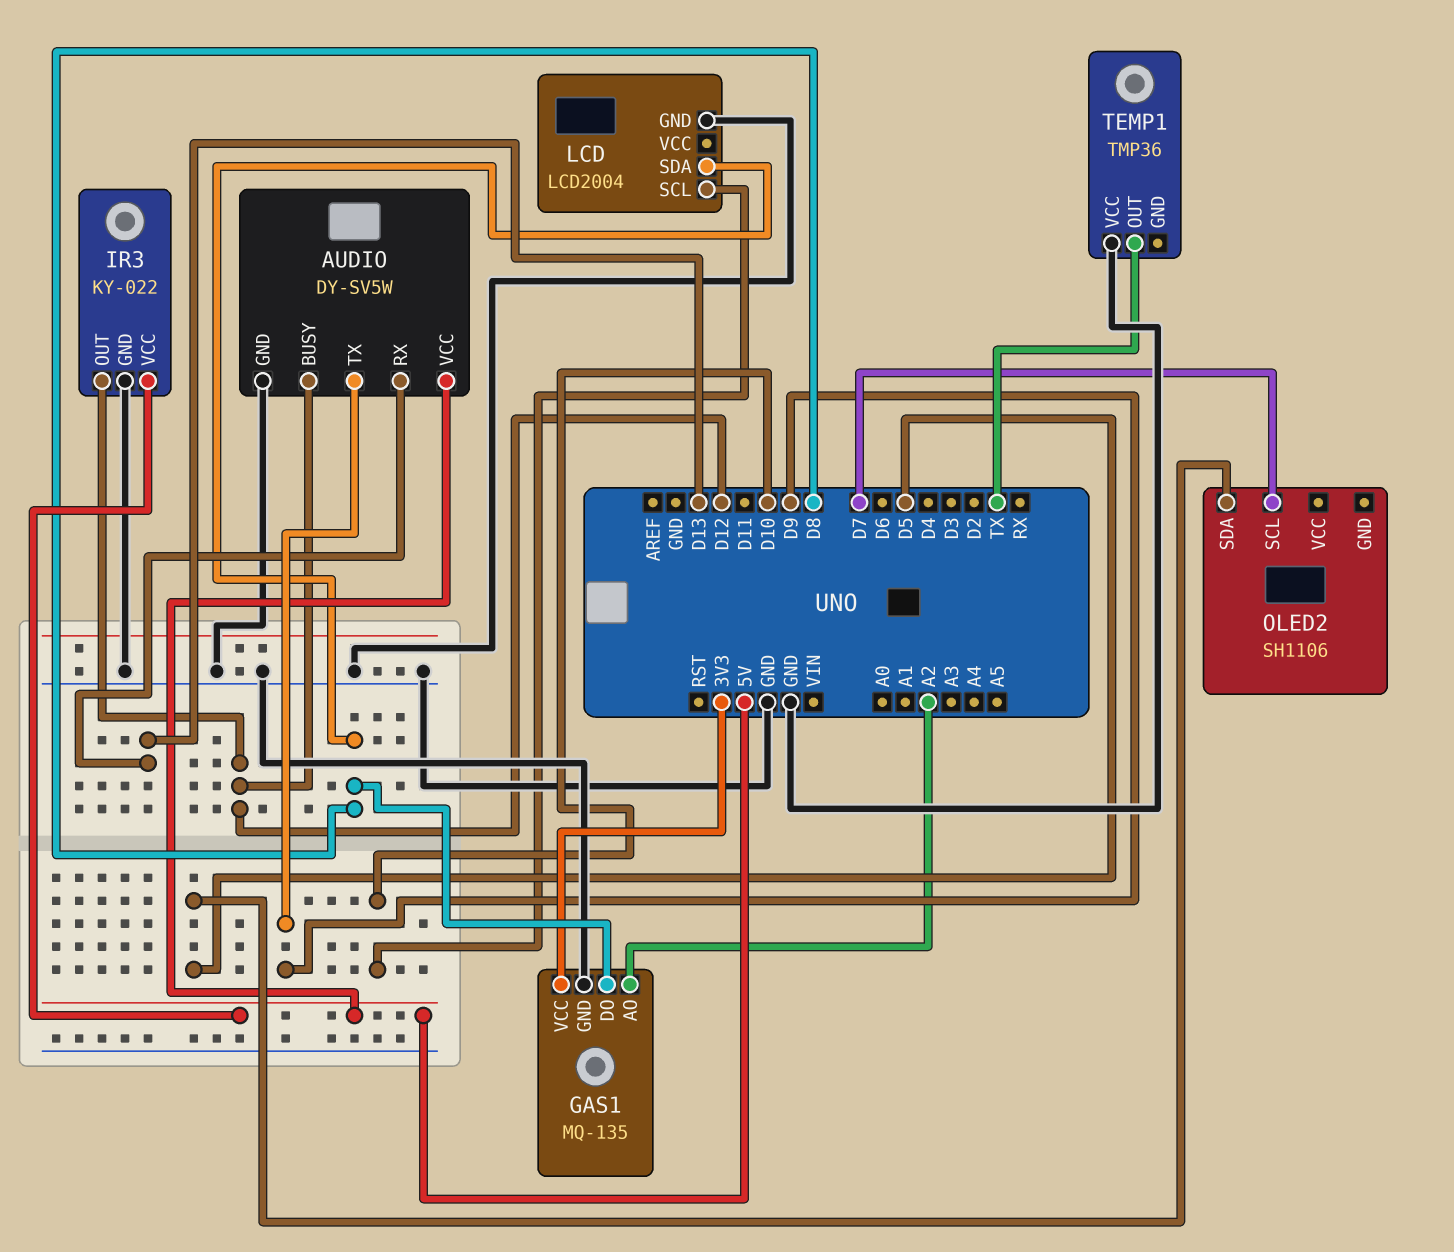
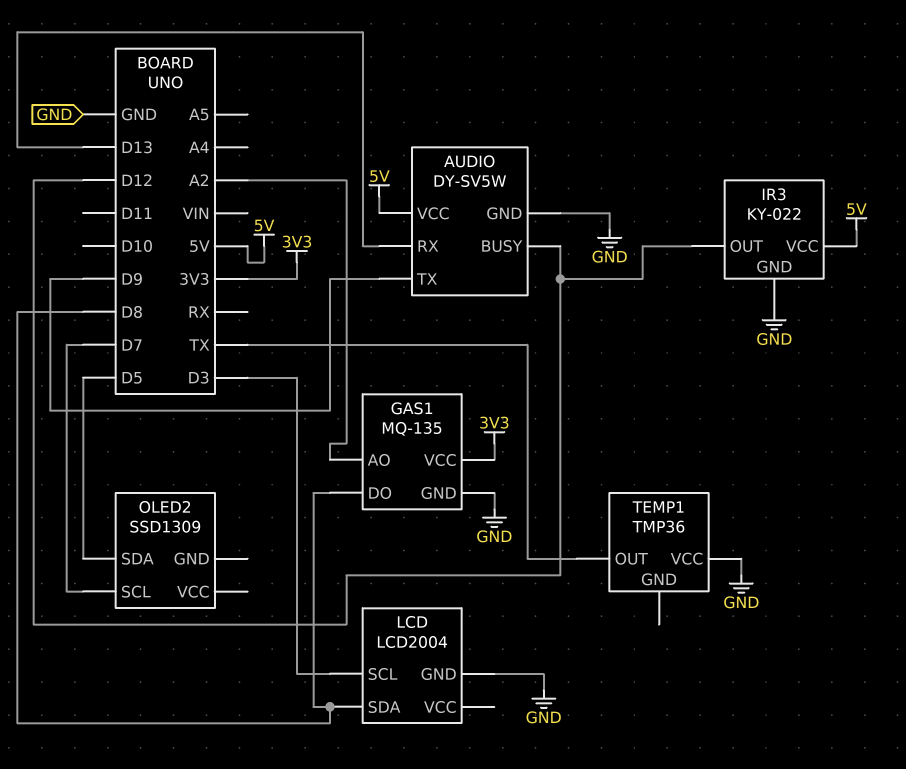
LCD pin SCL: D10 -> D3
OLED2: SH1106 -> SSD1309

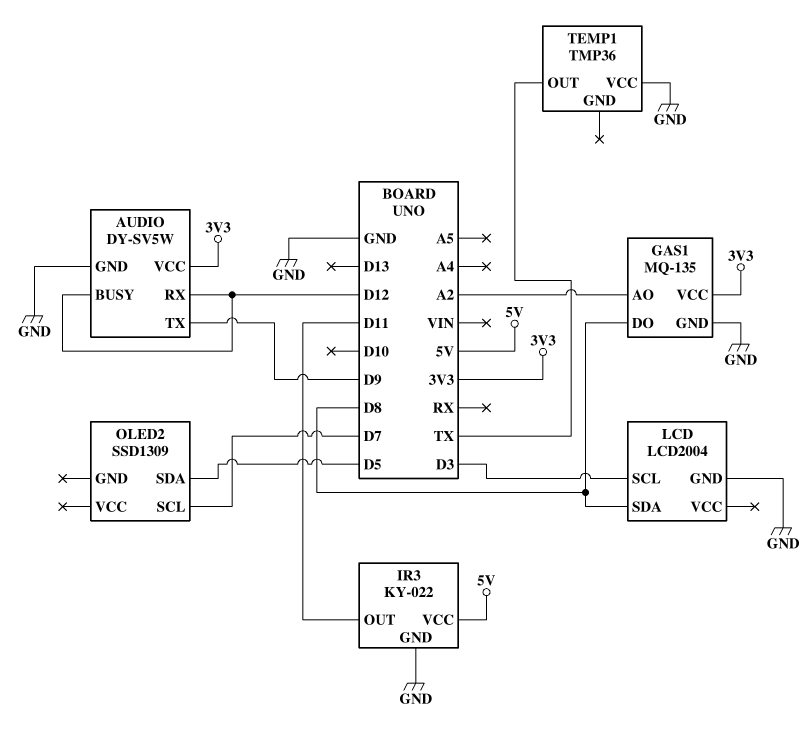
AUDIO pin RX: D13 -> D12
AUDIO pin VCC: 5V -> 3V3
IR3 pin OUT: D12 -> D11

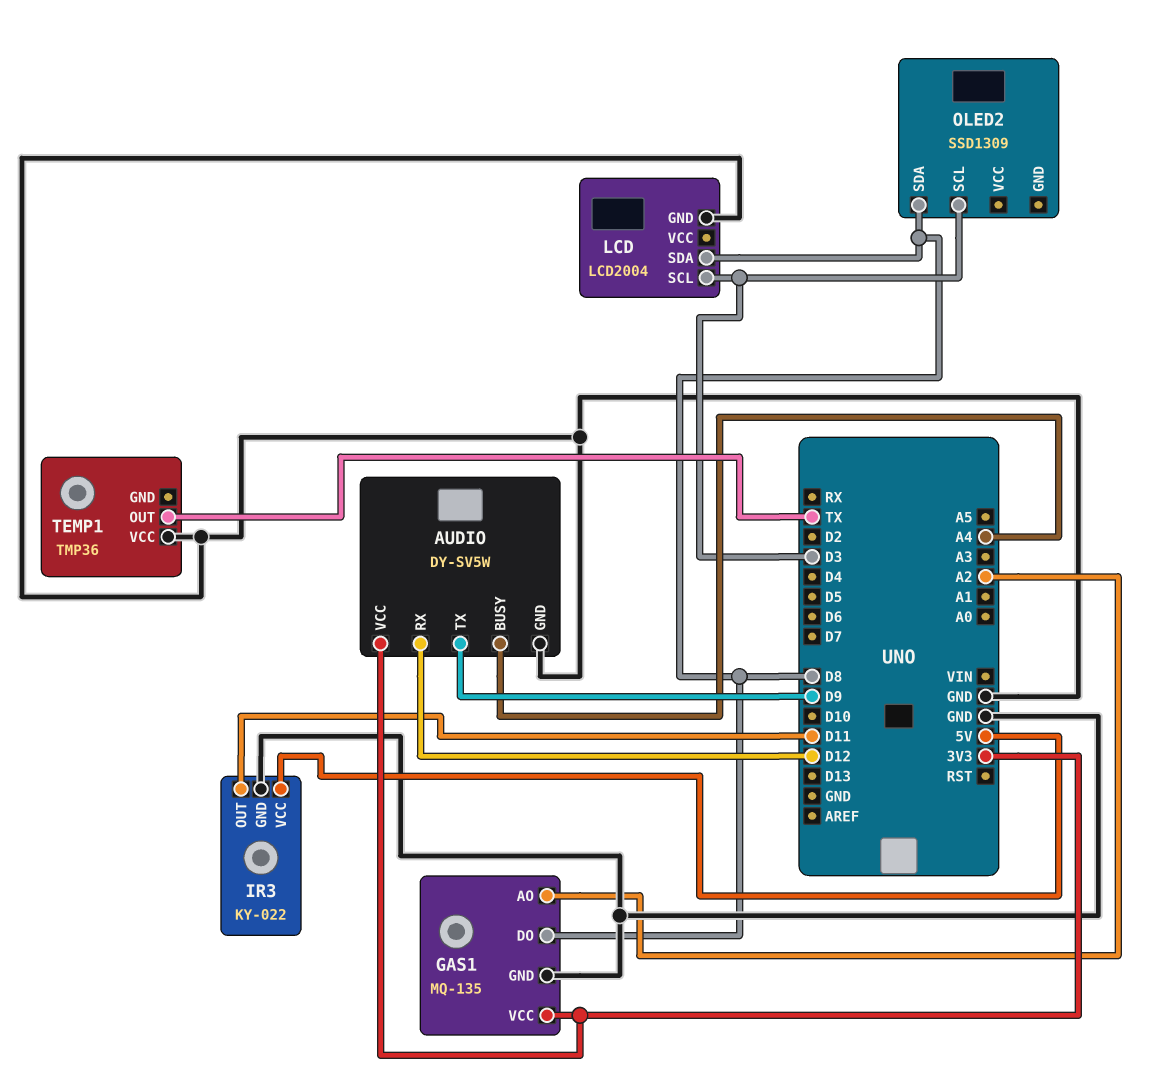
AUDIO pin BUSY: D12 -> A4
OLED2 pin SCL: D7 -> D3
OLED2 pin SDA: D5 -> D8

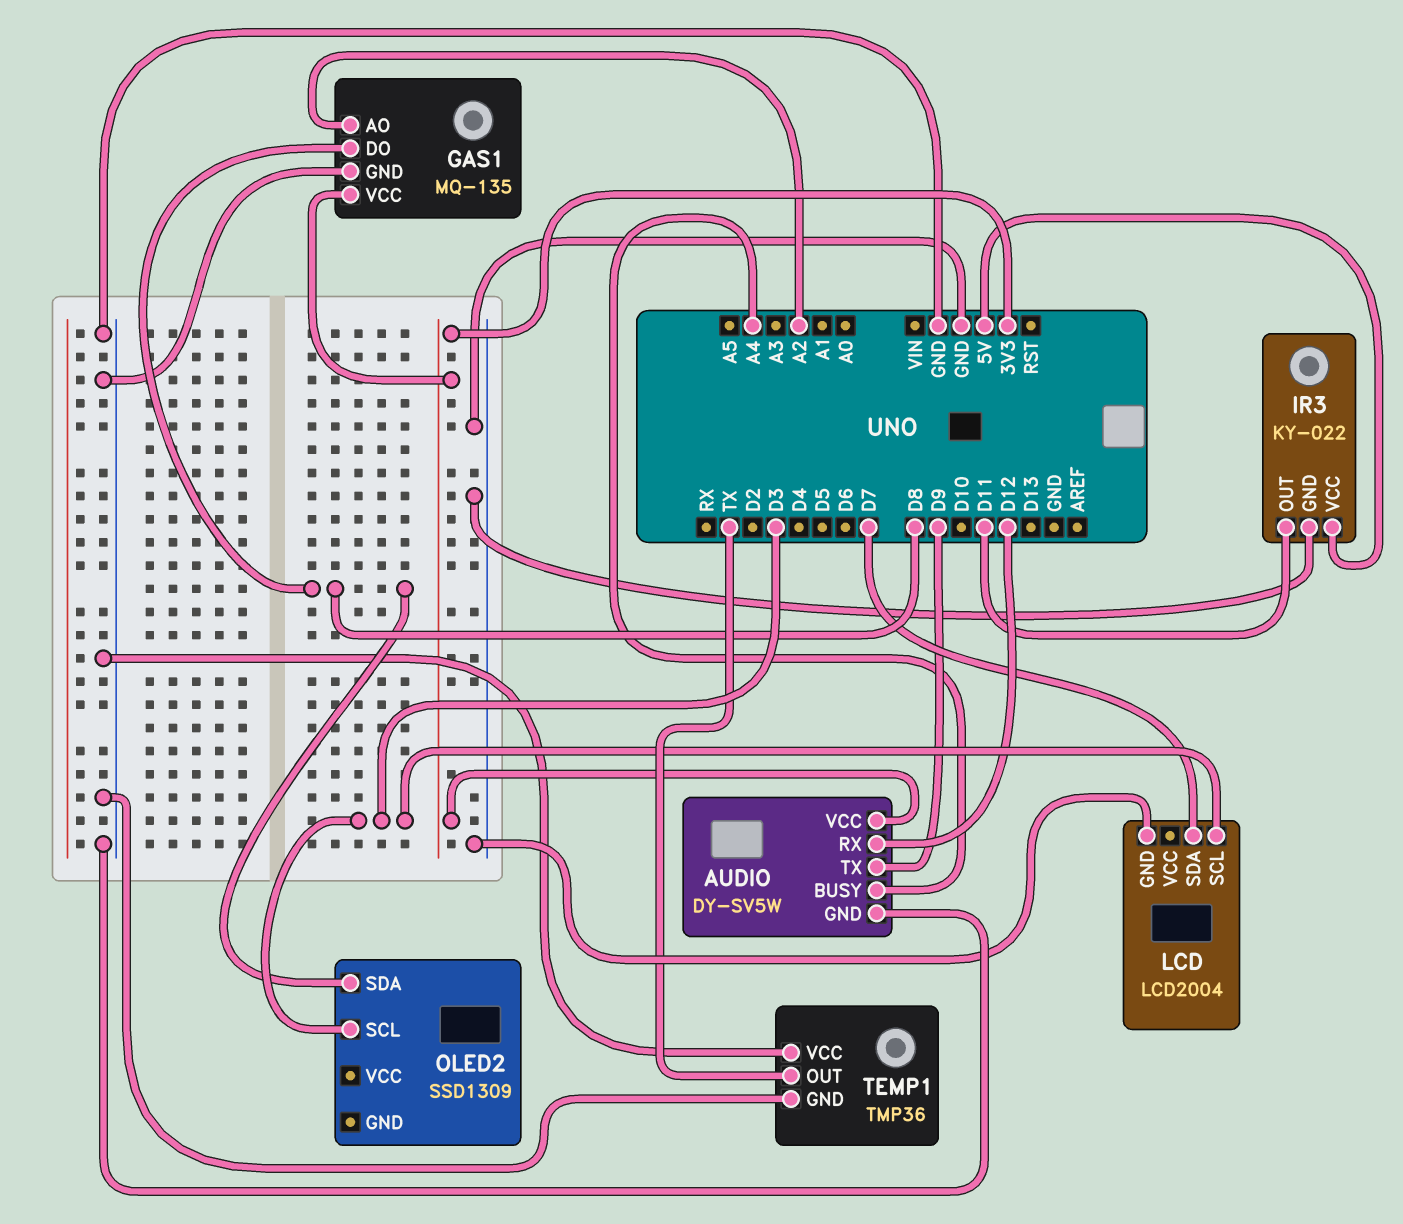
LCD pin SDA: D8 -> D7
TEMP1 pin GND: none -> GND

